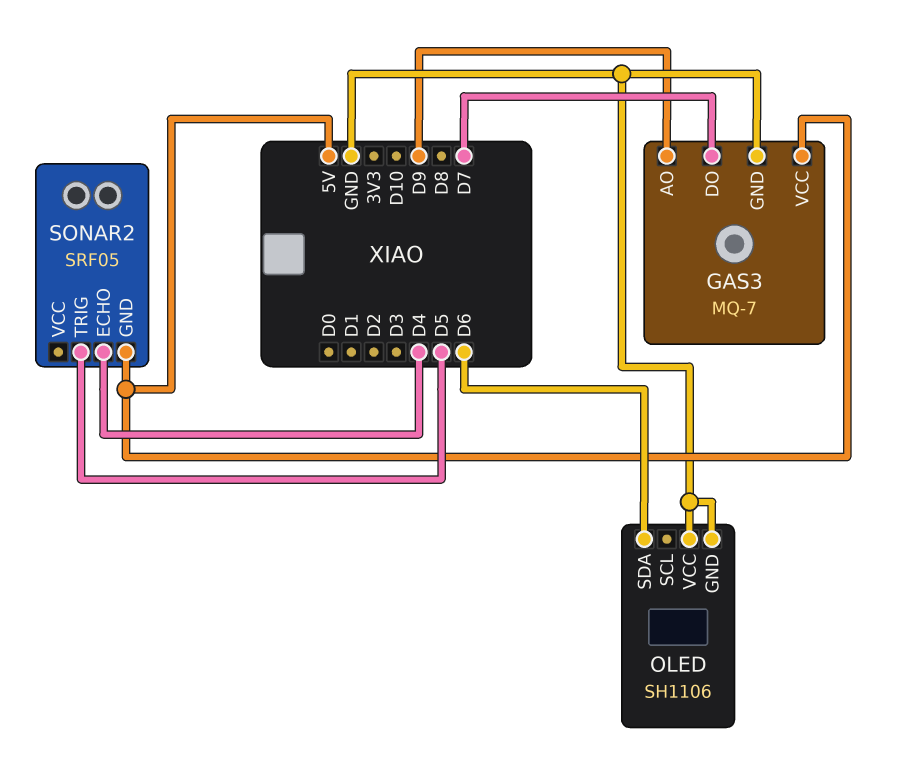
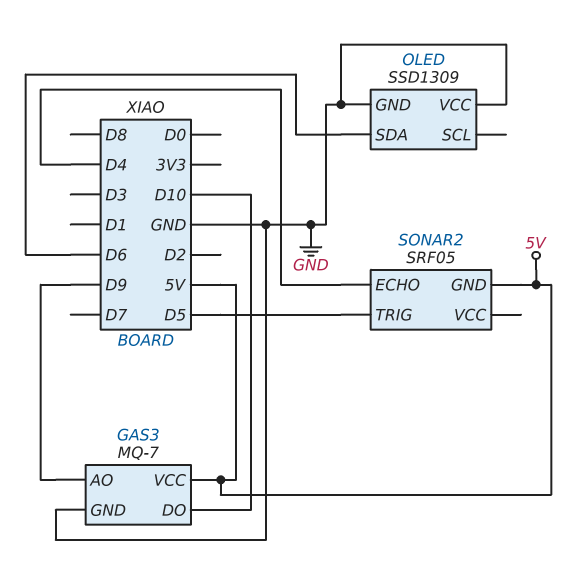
GAS3 pin DO: D7 -> D10
OLED: SH1106 -> SSD1309

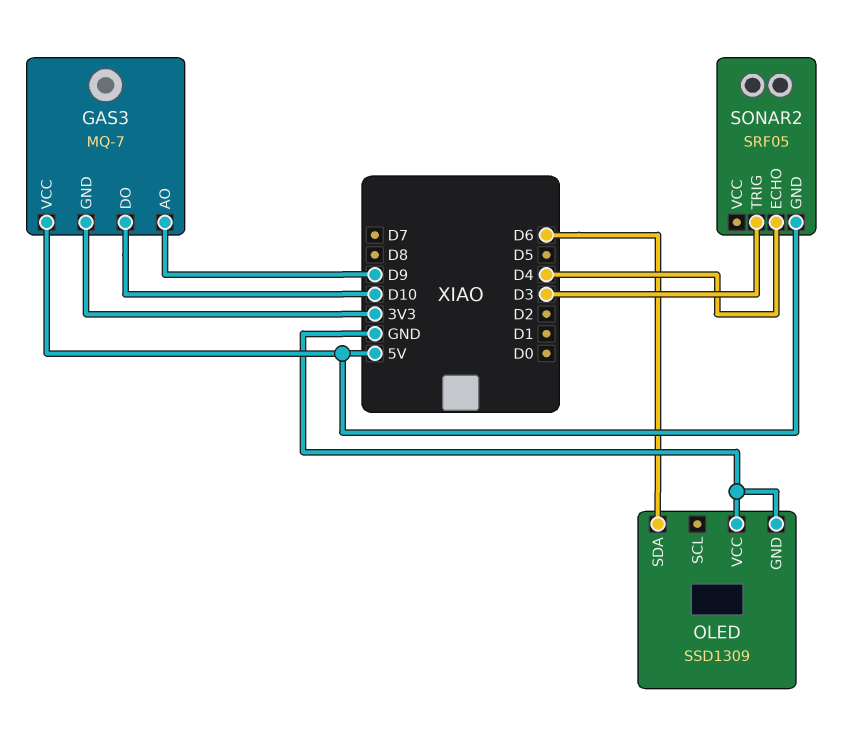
GAS3 pin GND: GND -> 3V3
SONAR2 pin TRIG: D5 -> D3

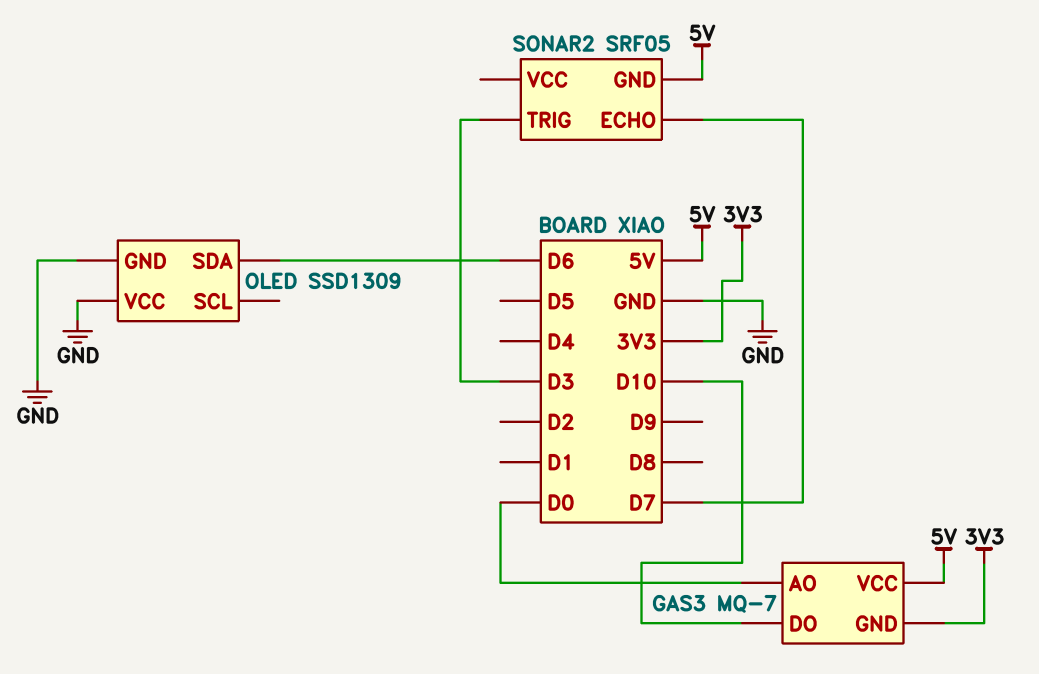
GAS3 pin AO: D9 -> D0
SONAR2 pin ECHO: D4 -> D7

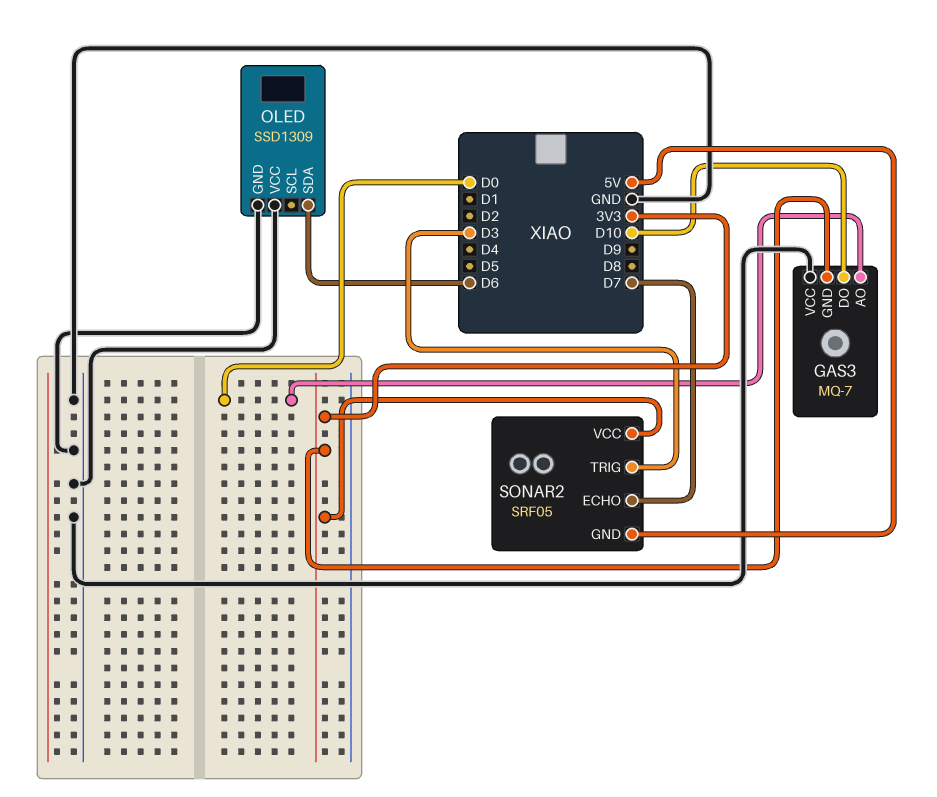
GAS3 pin VCC: 5V -> GND
SONAR2 pin VCC: none -> 3V3

